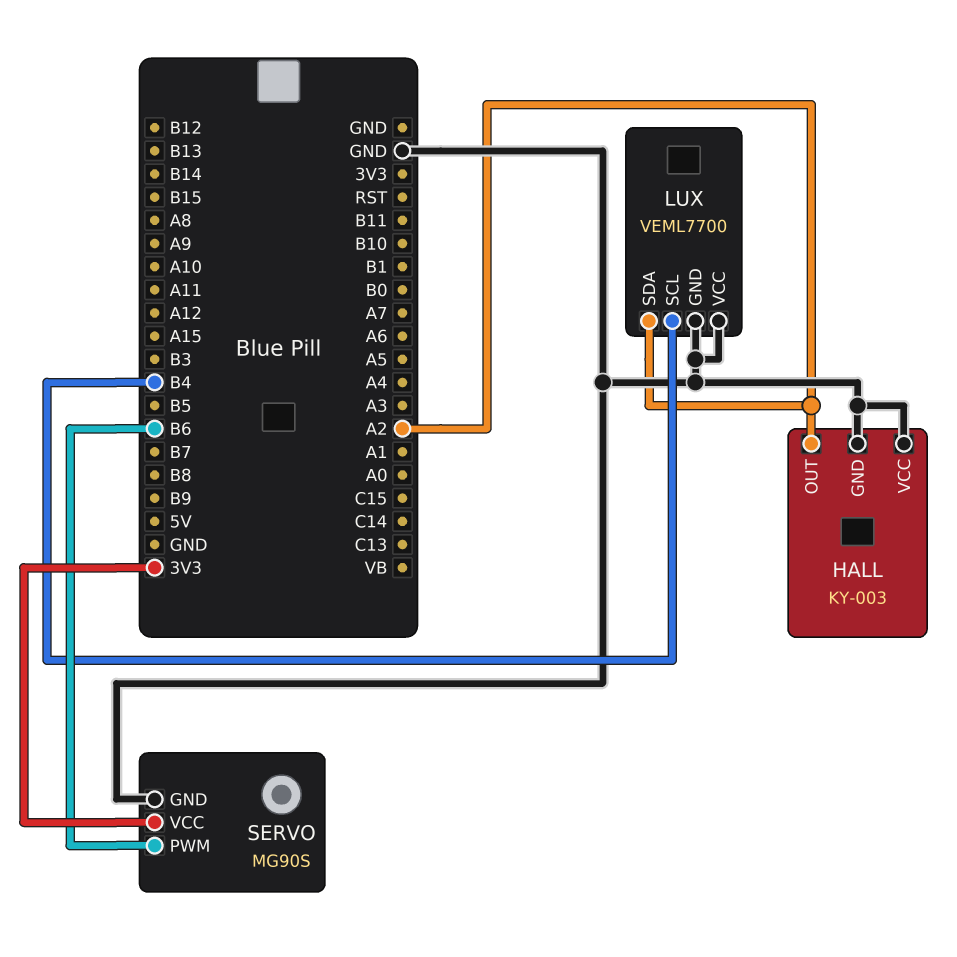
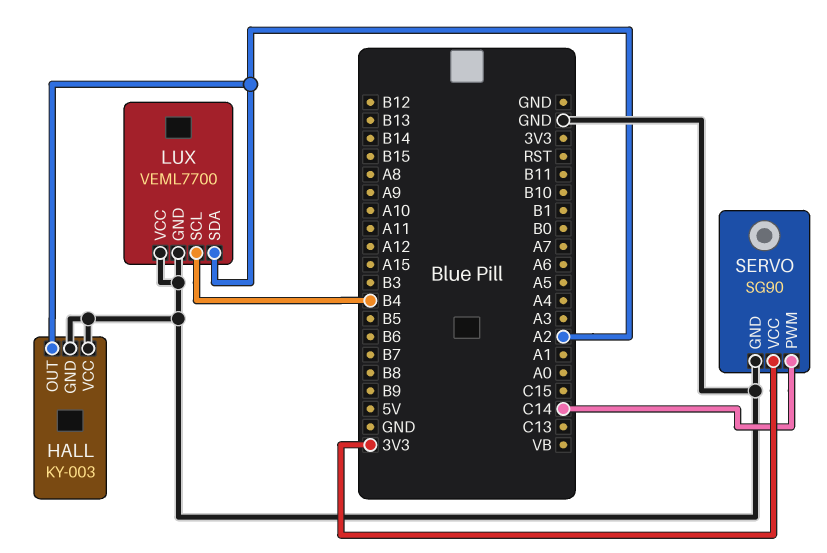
SERVO: MG90S -> SG90
SERVO pin PWM: B6 -> C14

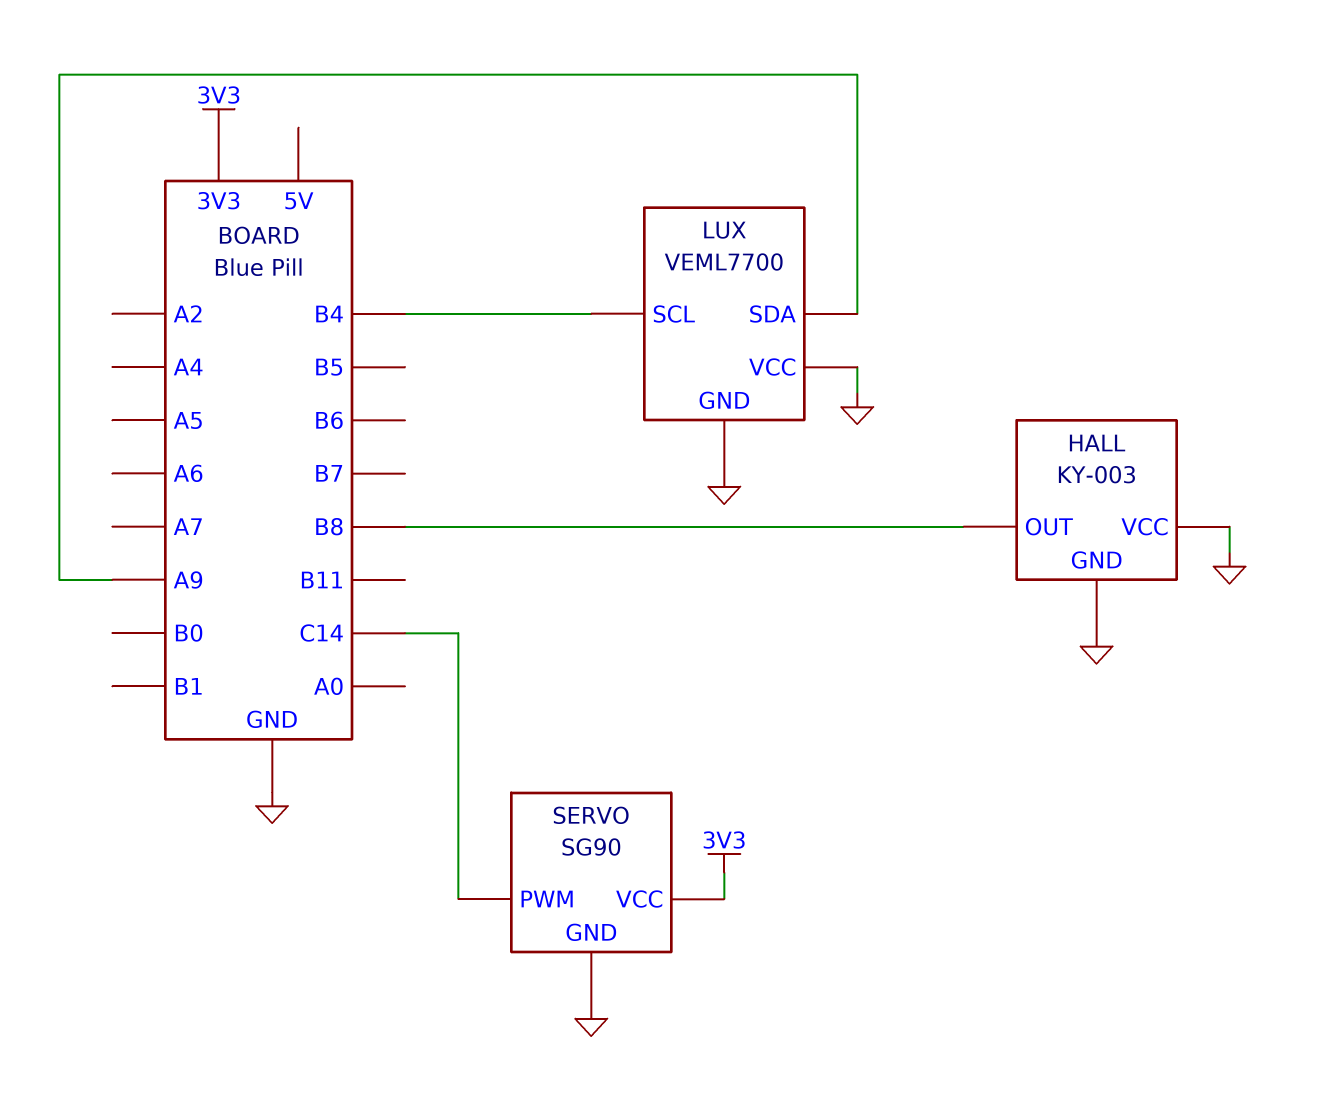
HALL pin OUT: A2 -> B8
LUX pin SDA: A2 -> A9

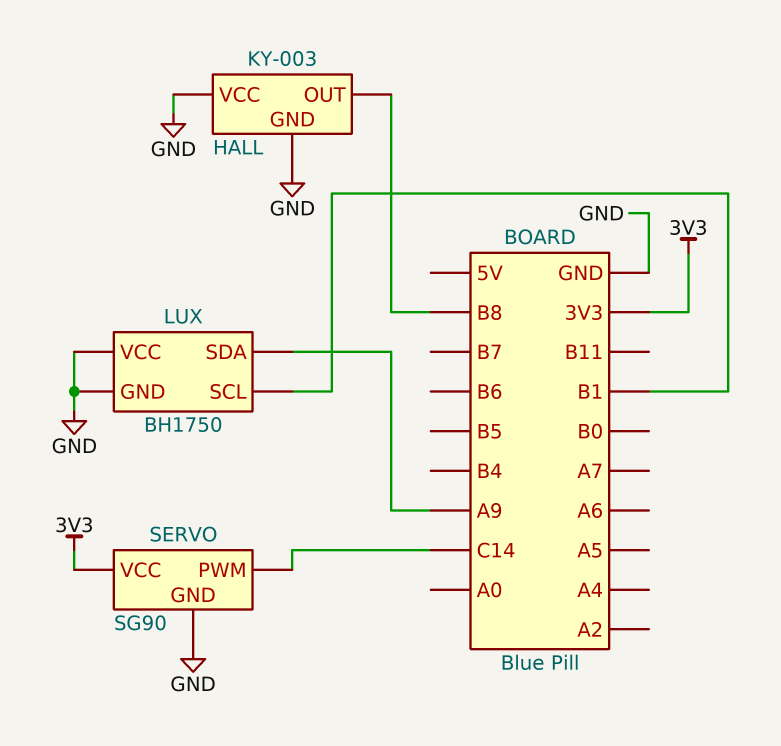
LUX: VEML7700 -> BH1750
LUX pin SCL: B4 -> B1

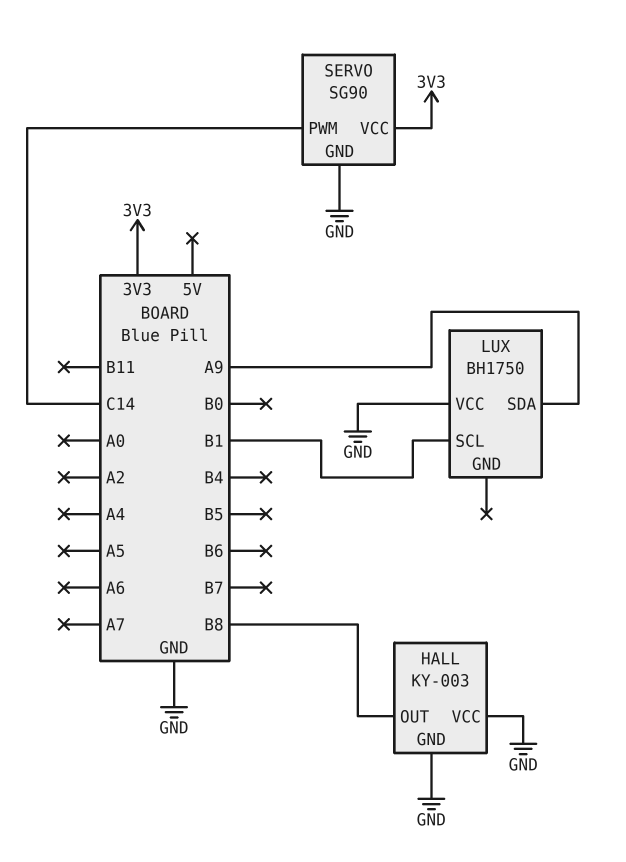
LUX pin GND: GND -> none

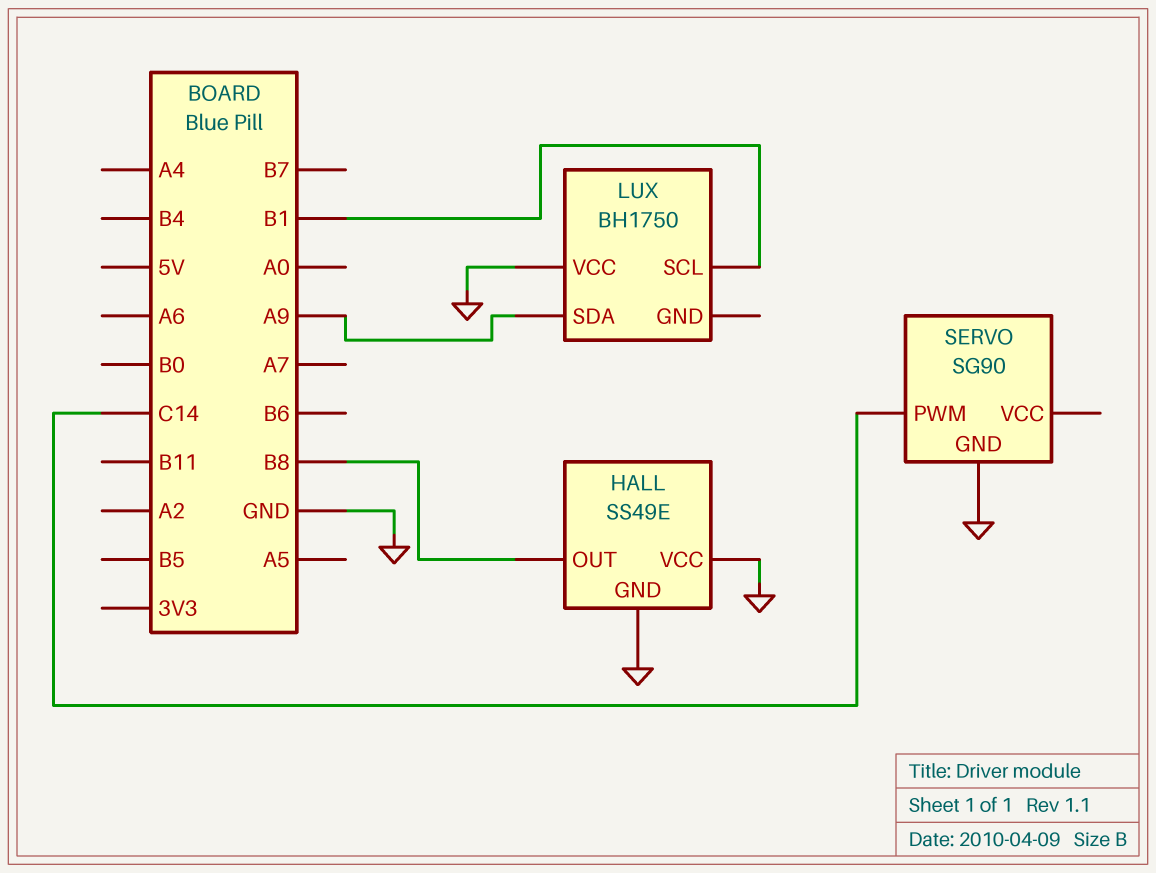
HALL: KY-003 -> SS49E
SERVO pin VCC: 3V3 -> none

